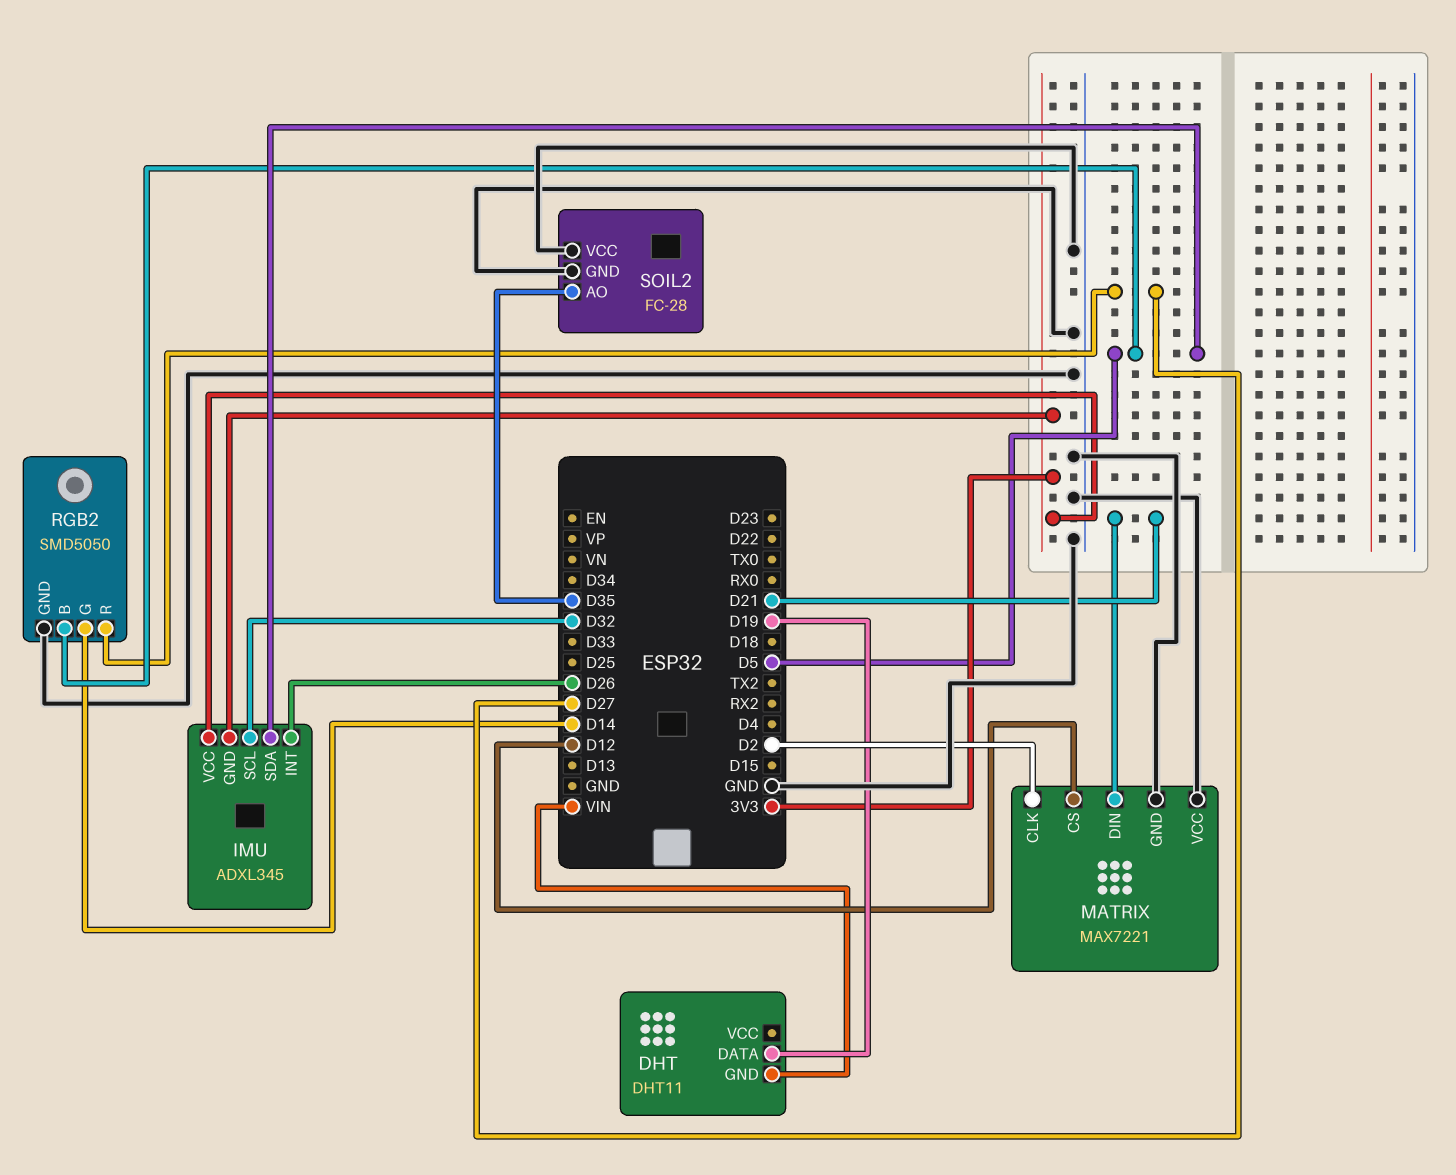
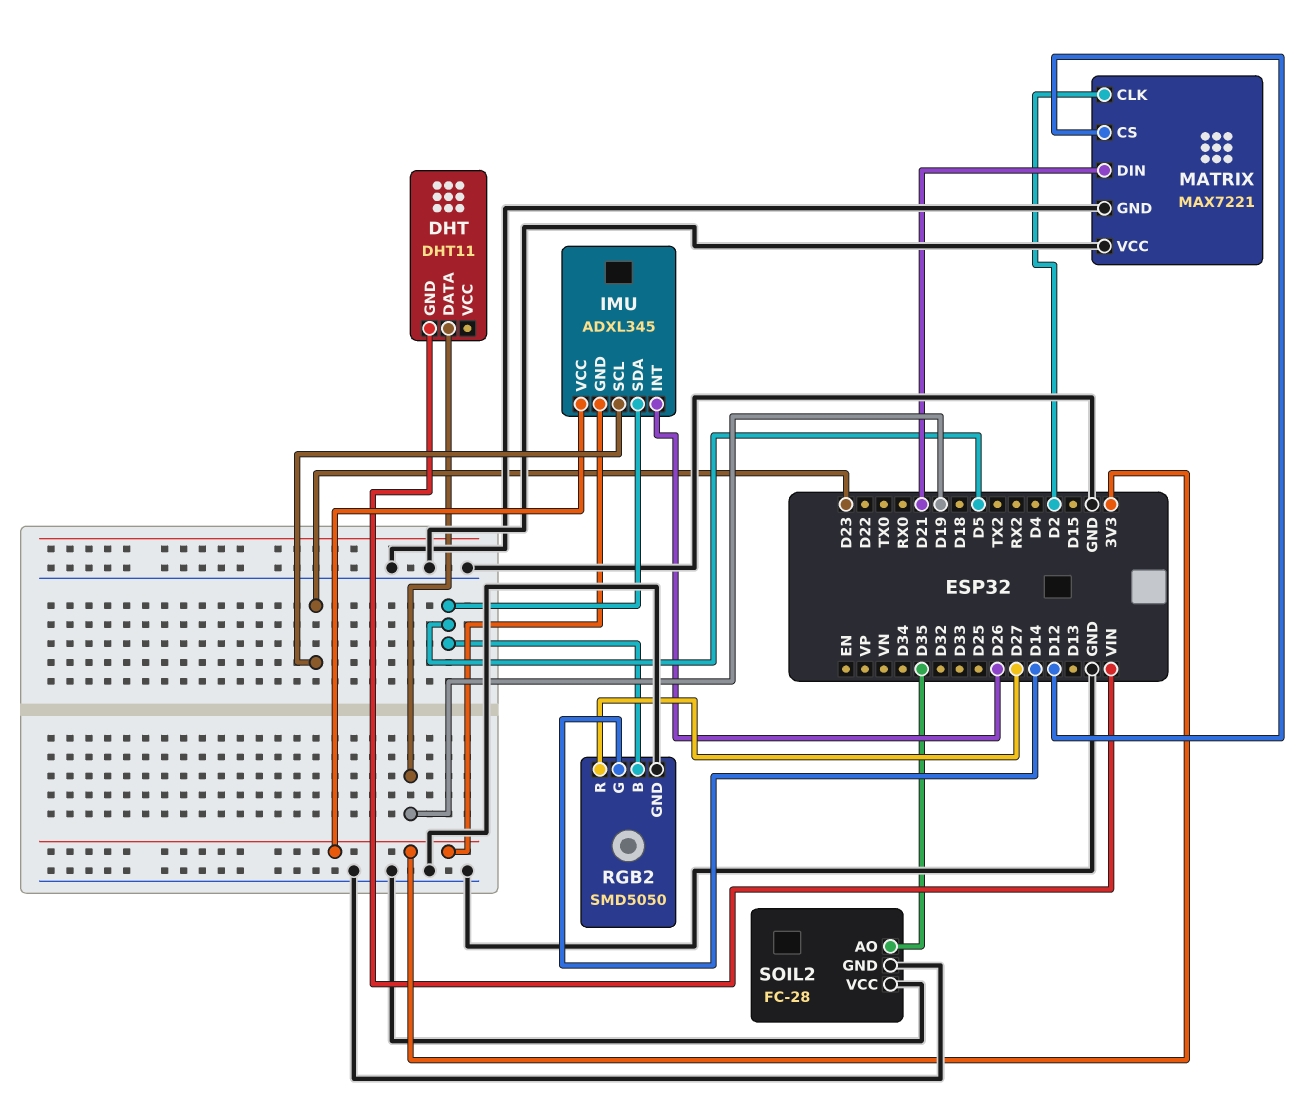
IMU pin SCL: D32 -> D23

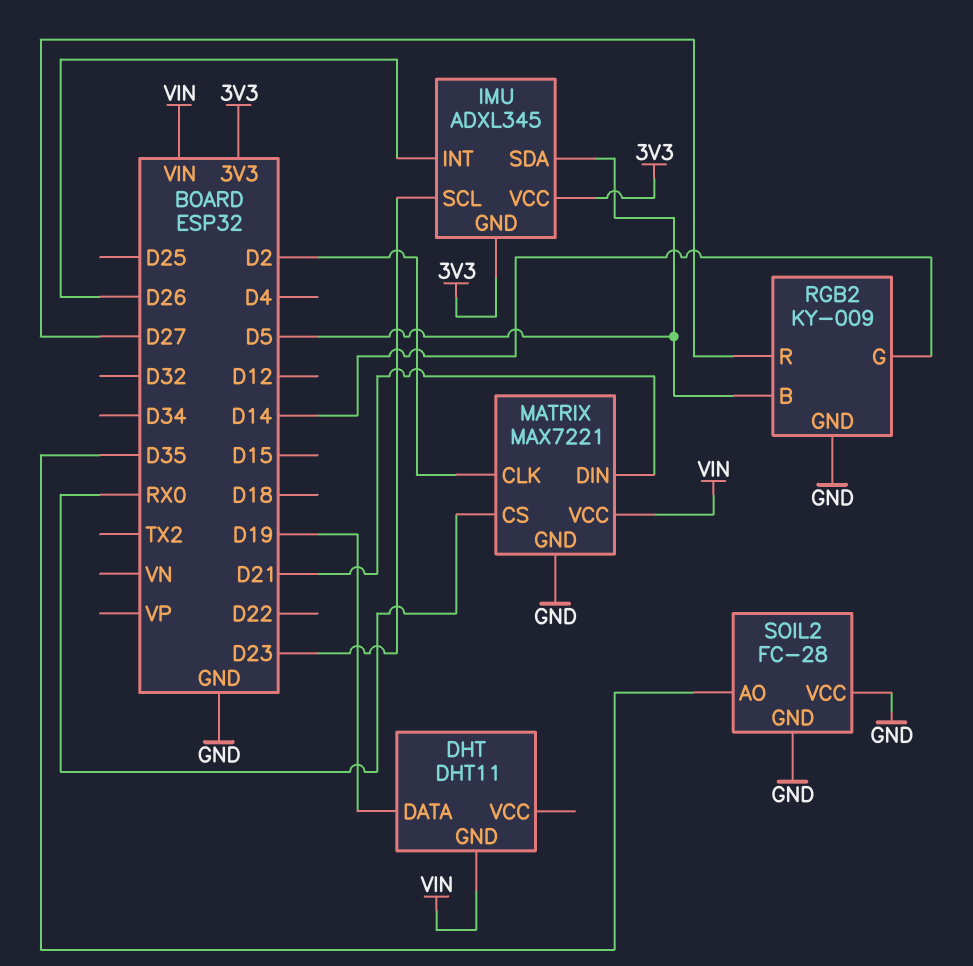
MATRIX pin CS: D12 -> RX0
MATRIX pin VCC: GND -> VIN
RGB2: SMD5050 -> KY-009

